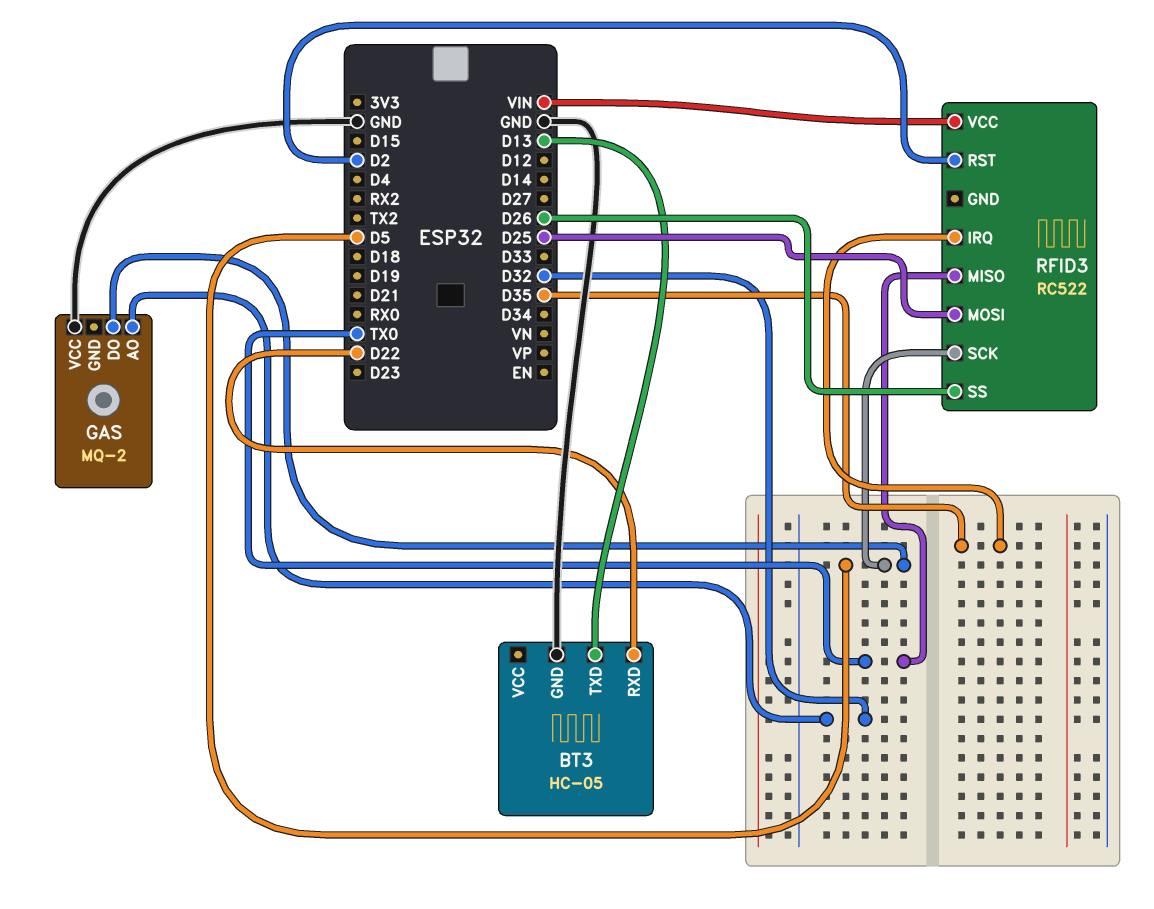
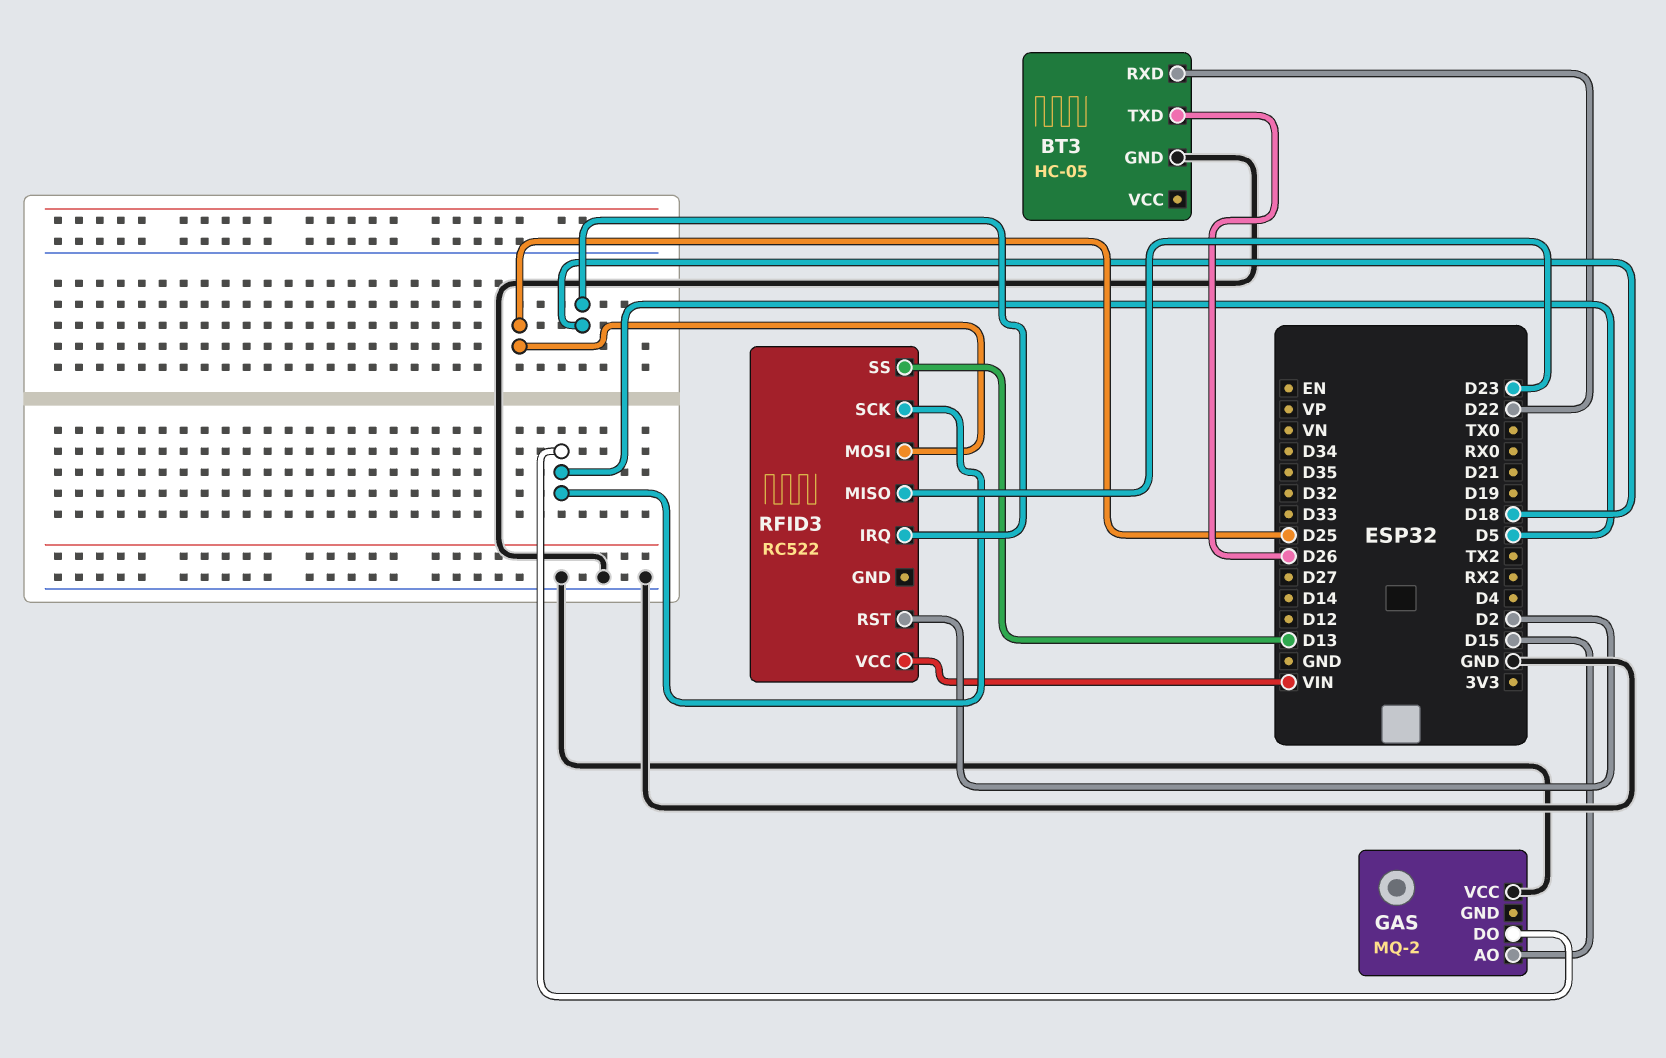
BT3 pin TXD: D13 -> D26
GAS pin AO: D32 -> D15
RFID3 pin IRQ: D35 -> D18
RFID3 pin MISO: TX0 -> D23
RFID3 pin SS: D26 -> D13

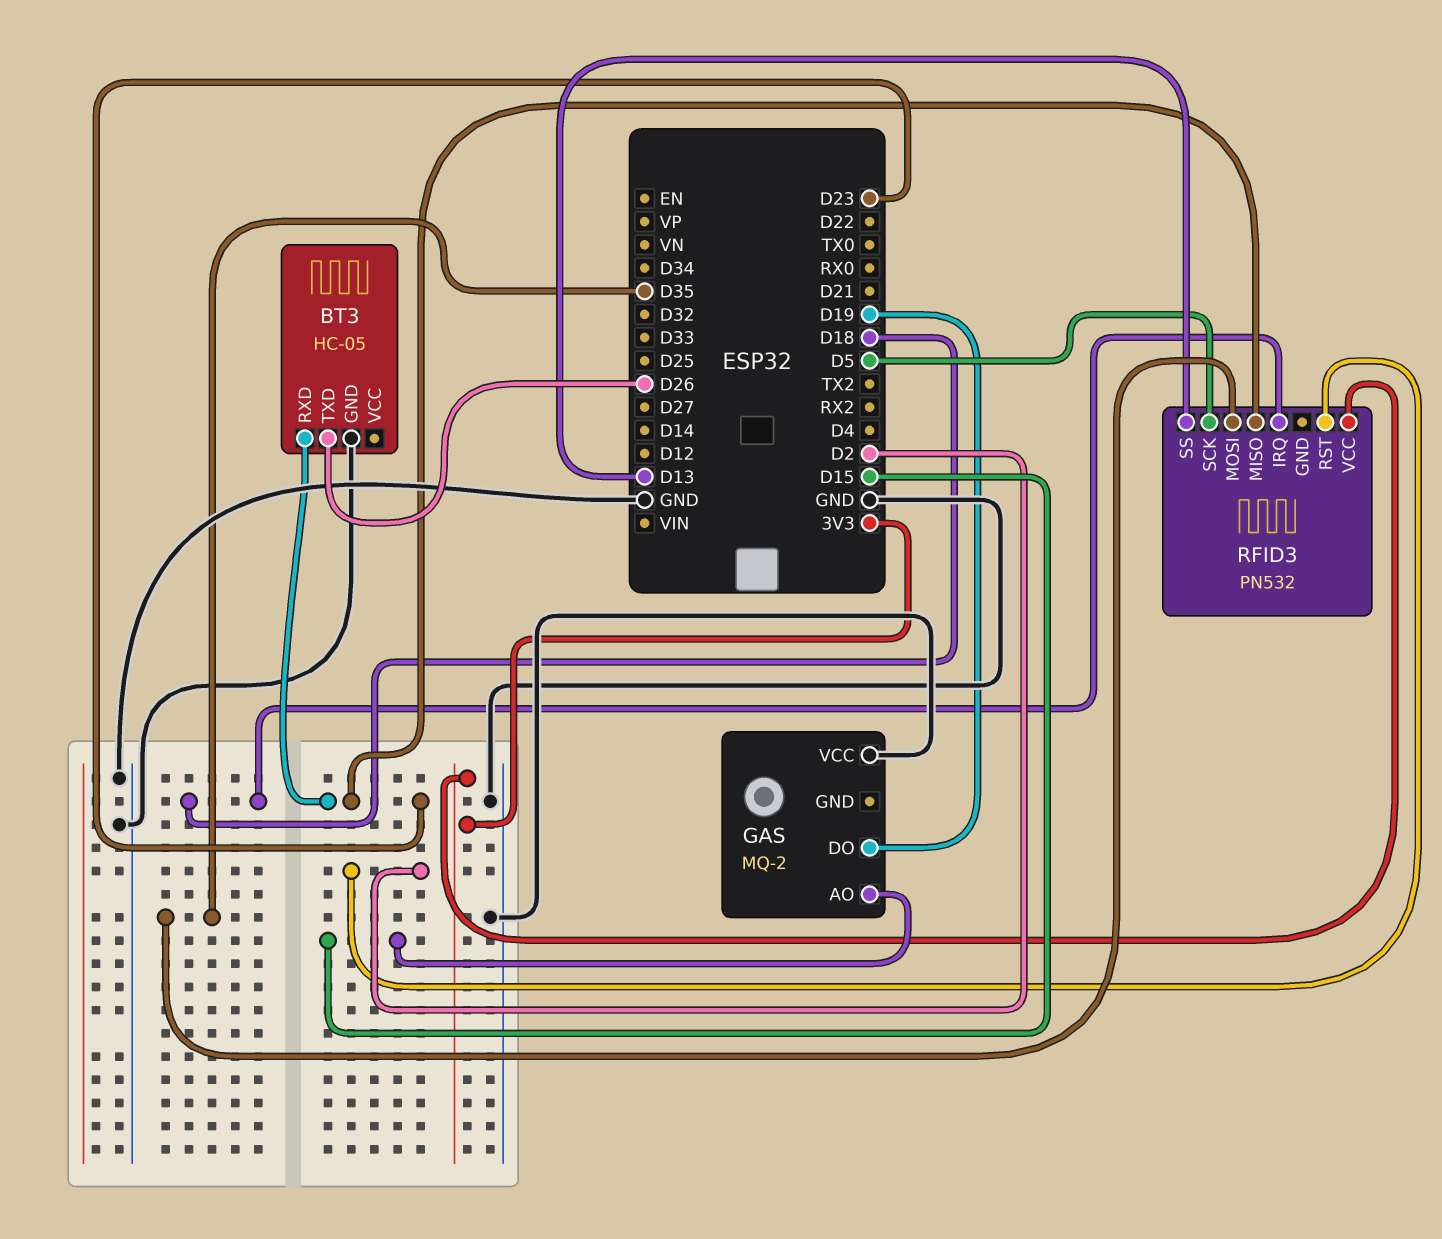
BT3 pin RXD: D22 -> D23
GAS pin DO: D5 -> D19
RFID3: RC522 -> PN532
RFID3 pin MOSI: D25 -> D35
RFID3 pin VCC: VIN -> 3V3

